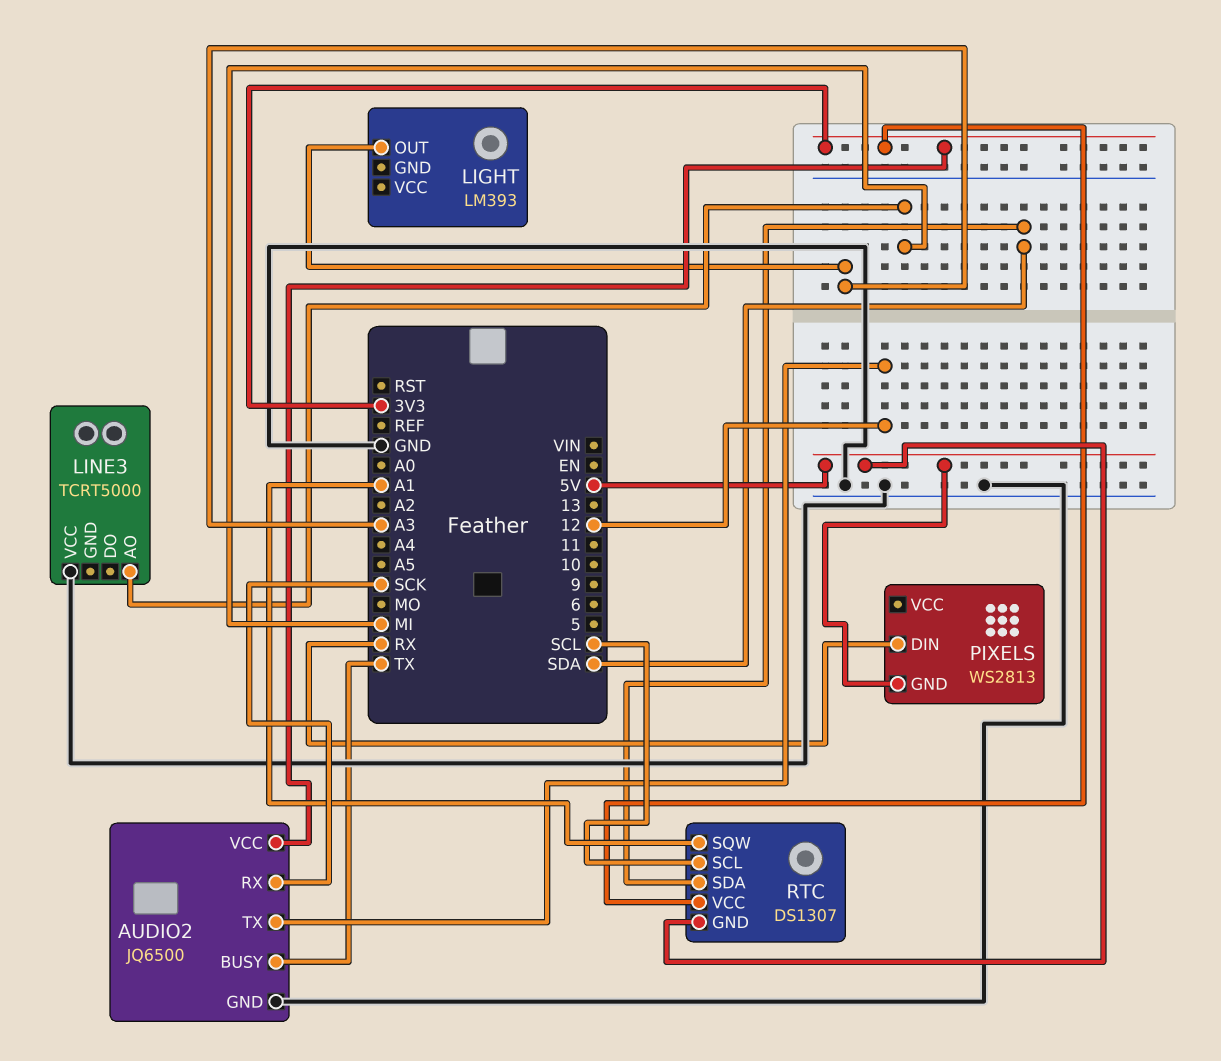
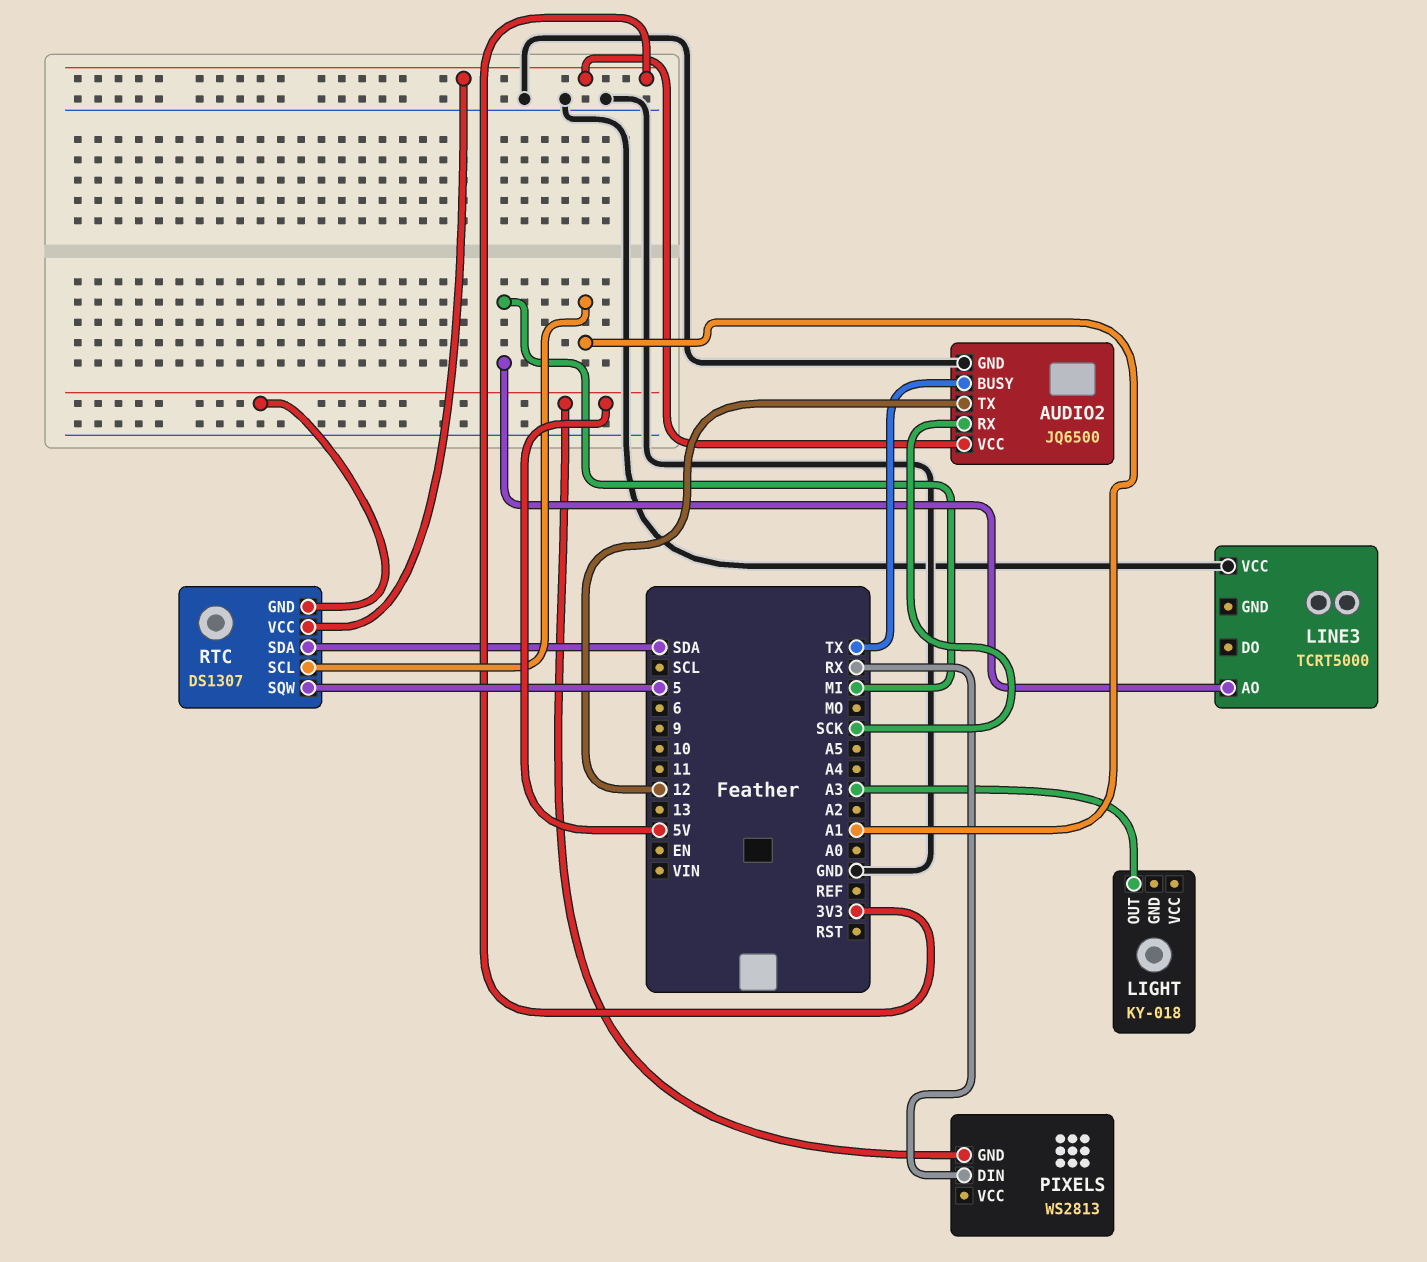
LIGHT: LM393 -> KY-018
RTC pin SCL: SCL -> A1
RTC pin SQW: A1 -> 5

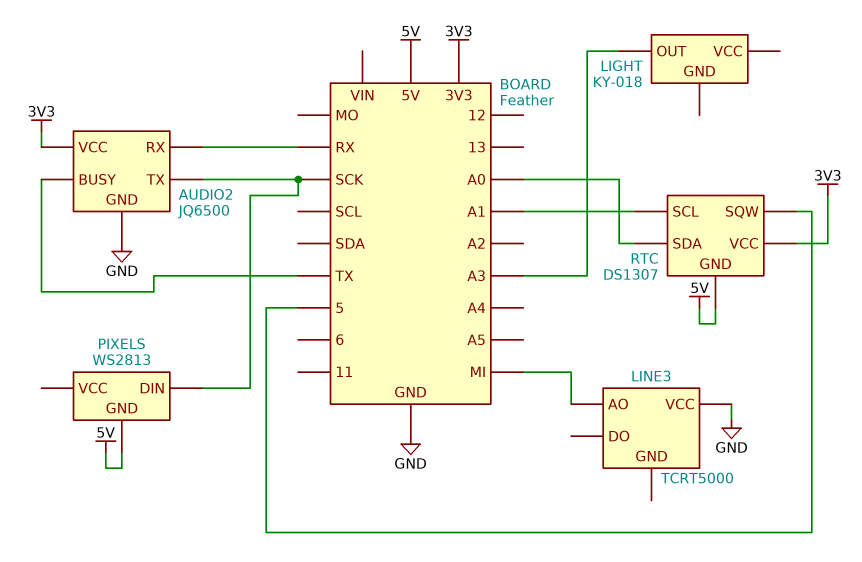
AUDIO2 pin RX: SCK -> RX
AUDIO2 pin TX: 12 -> SCK
PIXELS pin DIN: RX -> SCK
RTC pin SDA: SDA -> A0

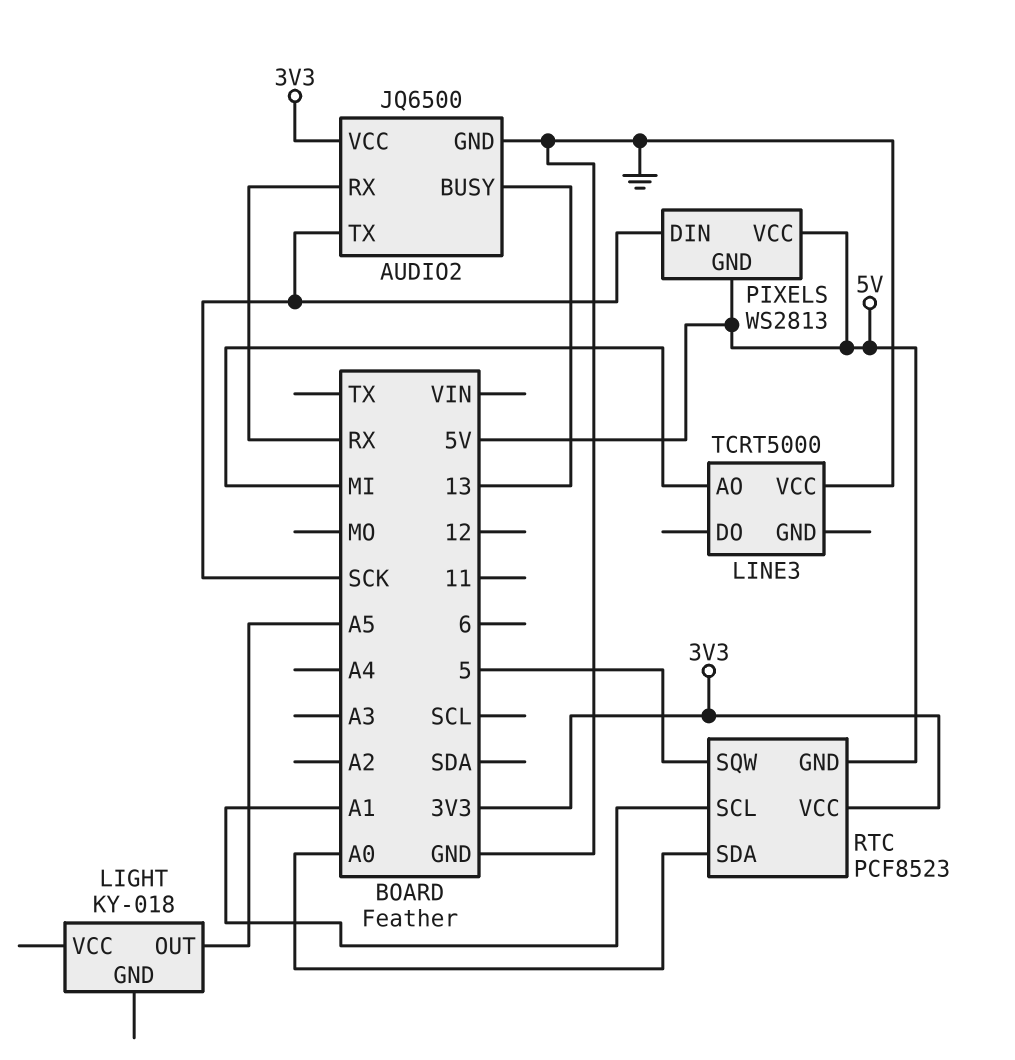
AUDIO2 pin BUSY: TX -> 13
LIGHT pin OUT: A3 -> A5
PIXELS pin VCC: none -> 5V
RTC: DS1307 -> PCF8523

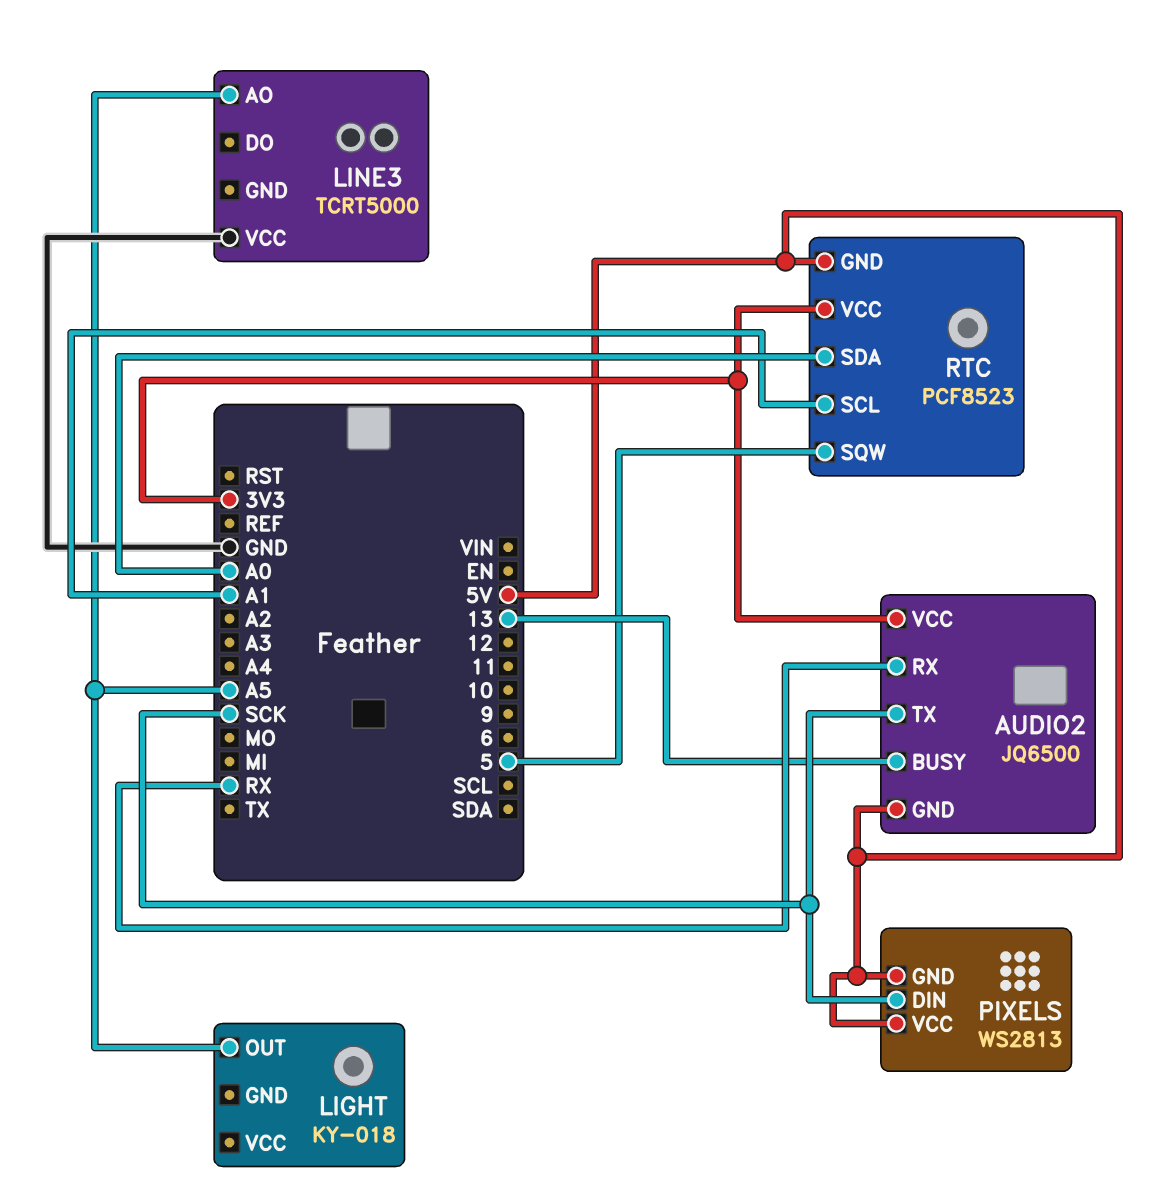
AUDIO2 pin GND: GND -> 5V
LINE3 pin AO: MI -> A5

